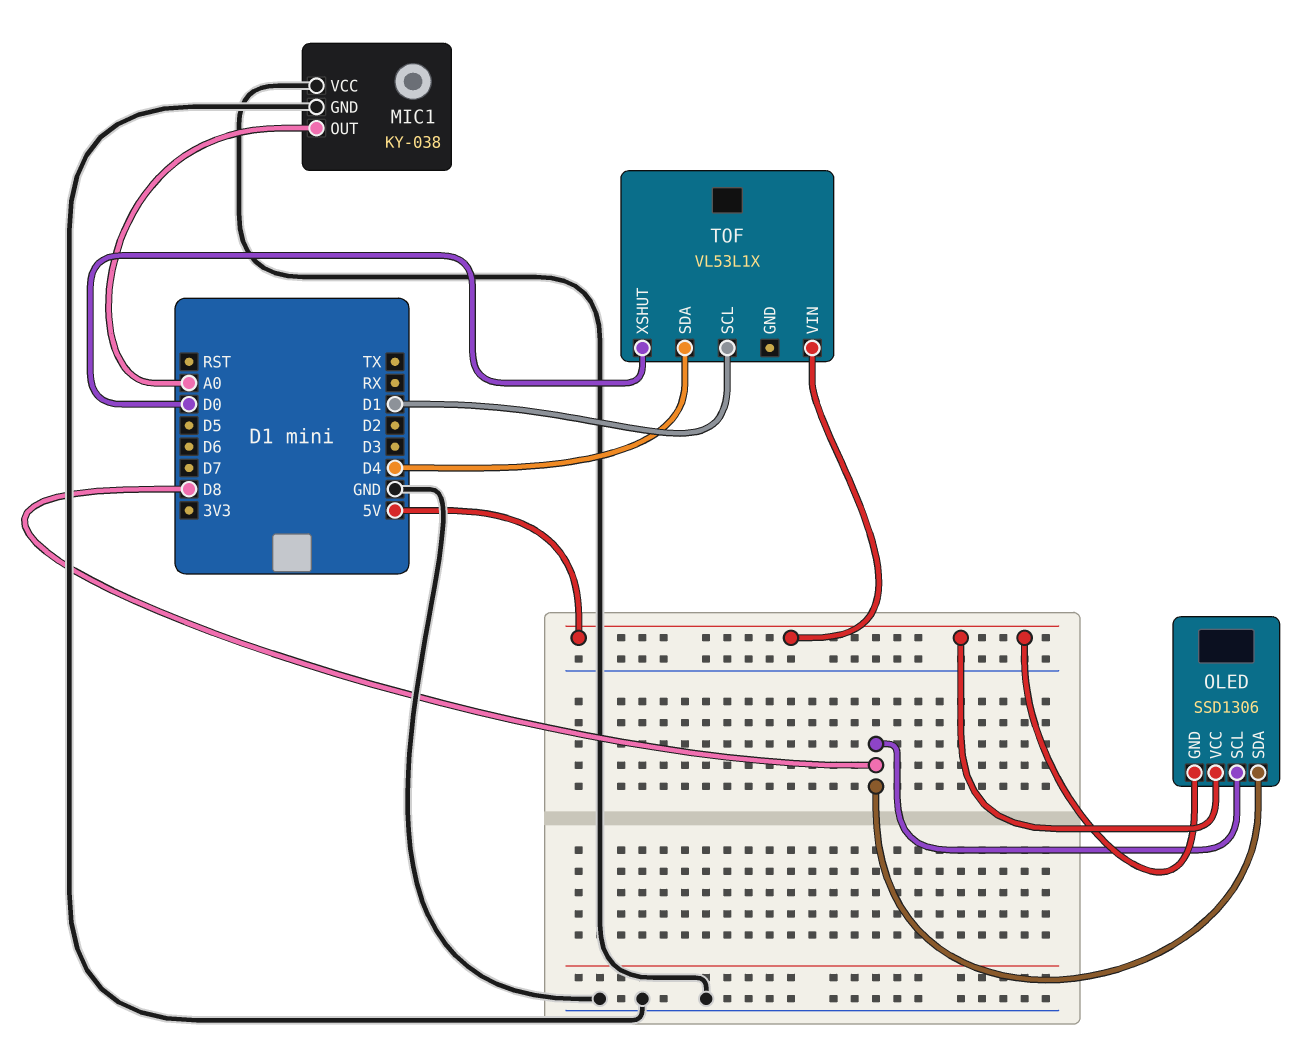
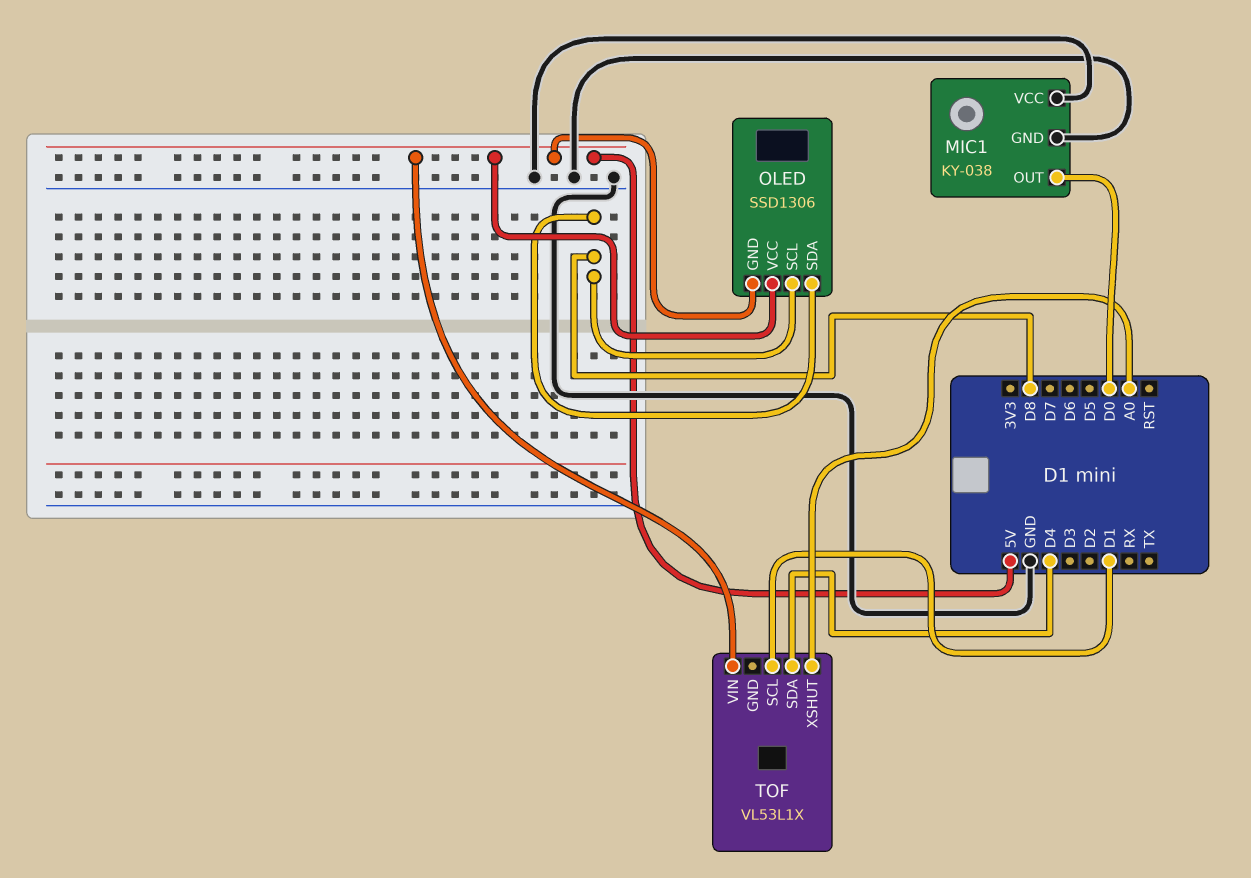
MIC1 pin OUT: A0 -> D0
TOF pin XSHUT: D0 -> A0

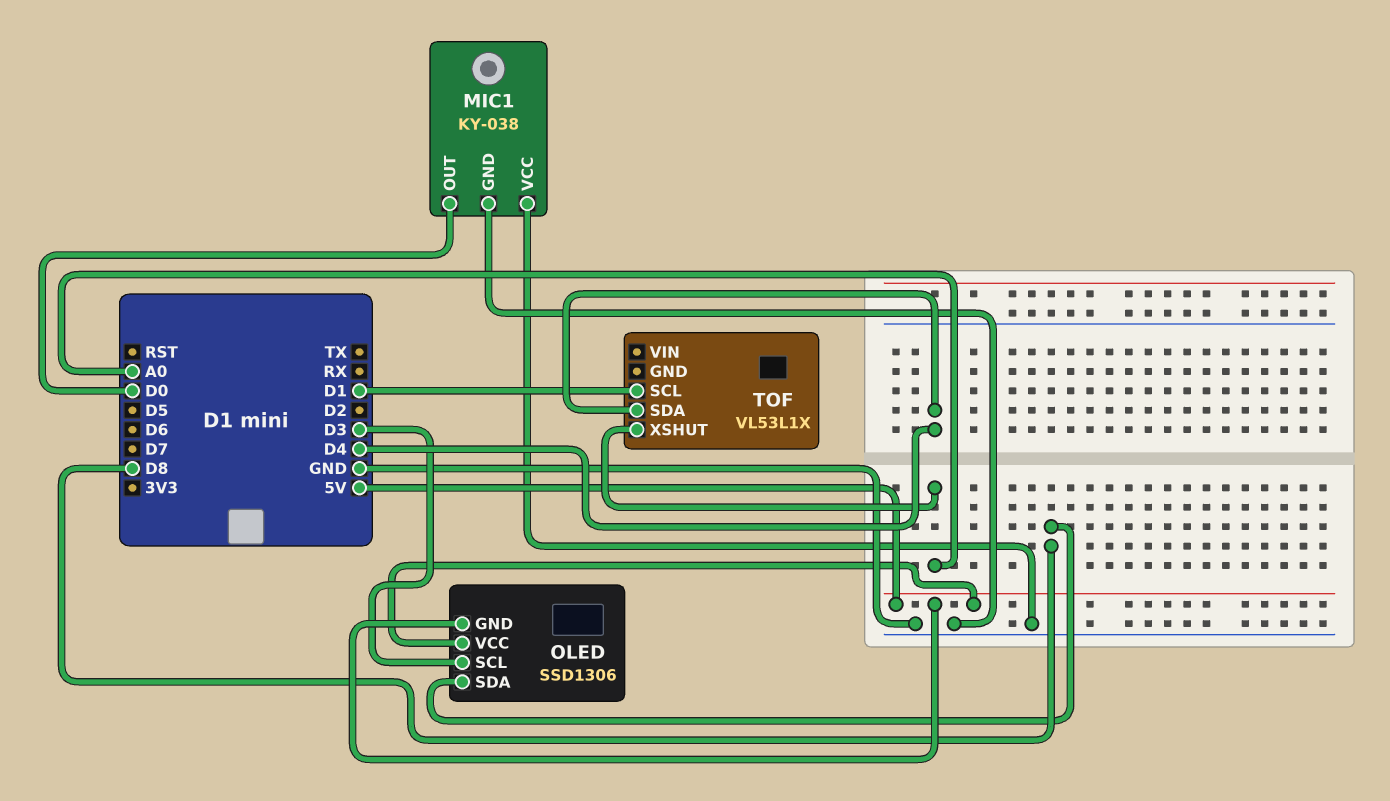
OLED pin SCL: D8 -> D3
TOF pin VIN: 5V -> none

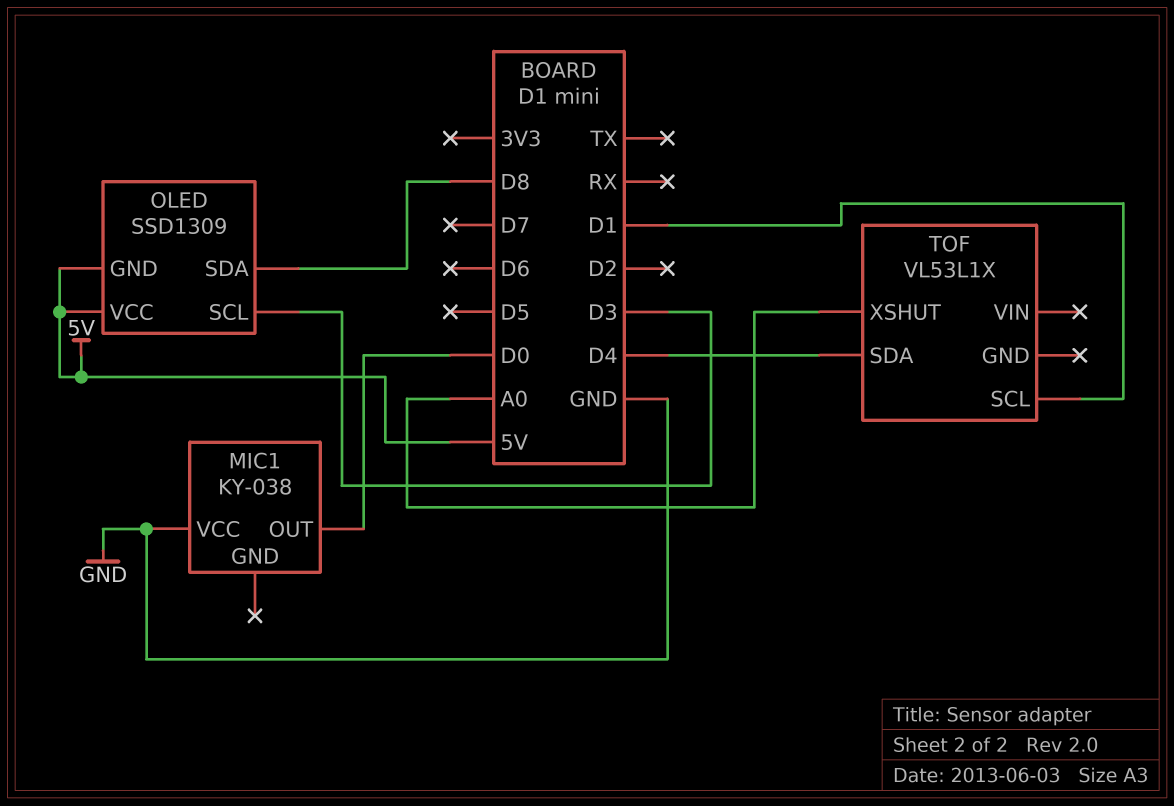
MIC1 pin GND: GND -> none
OLED: SSD1306 -> SSD1309

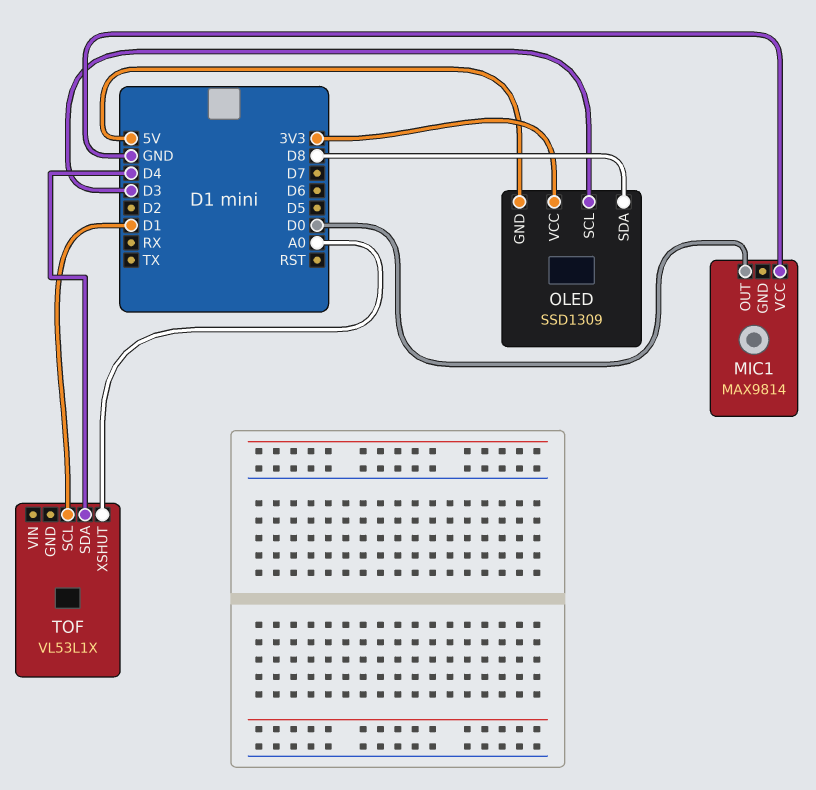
MIC1: KY-038 -> MAX9814
OLED pin VCC: 5V -> 3V3

